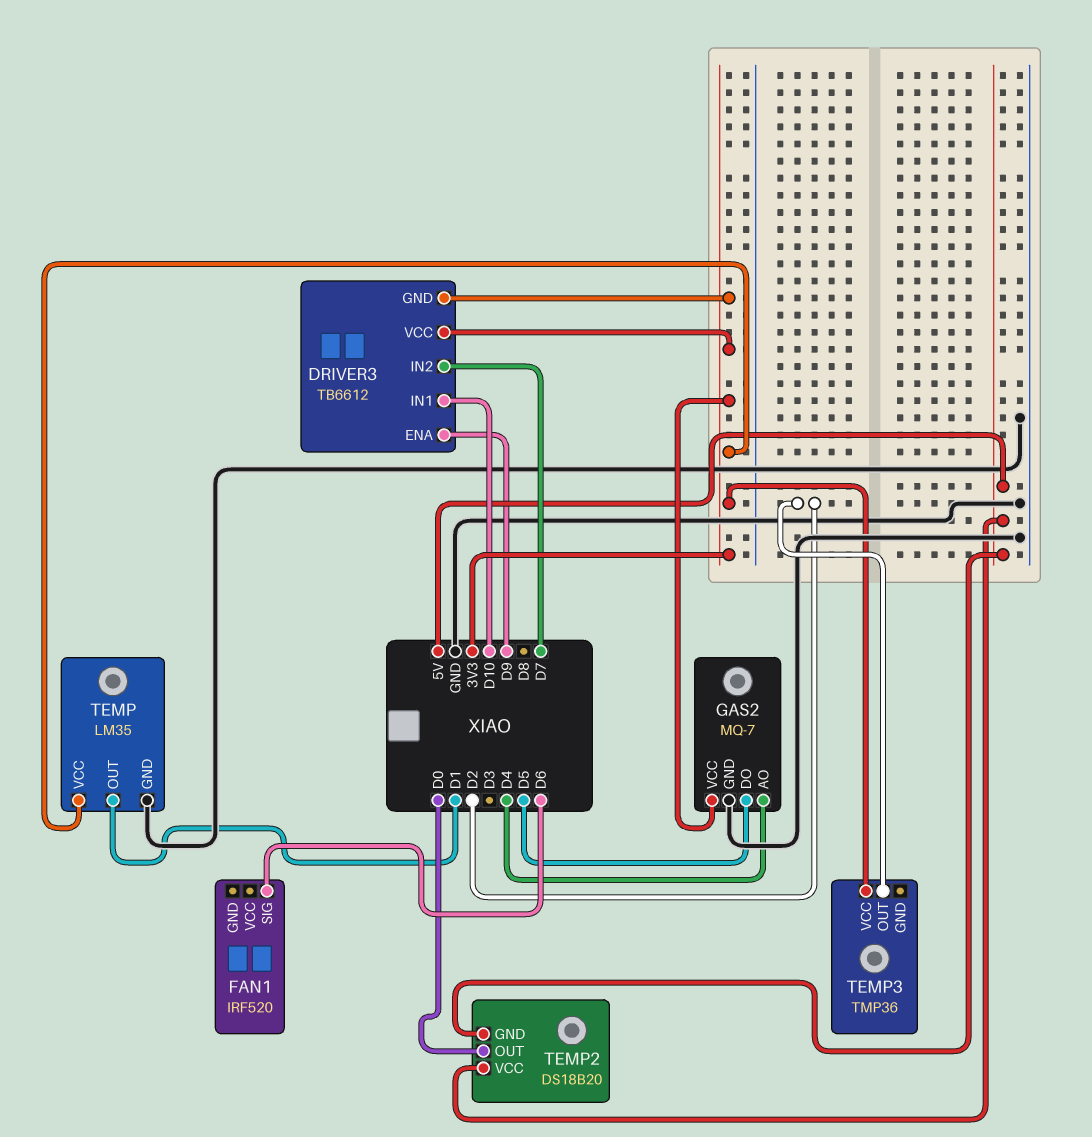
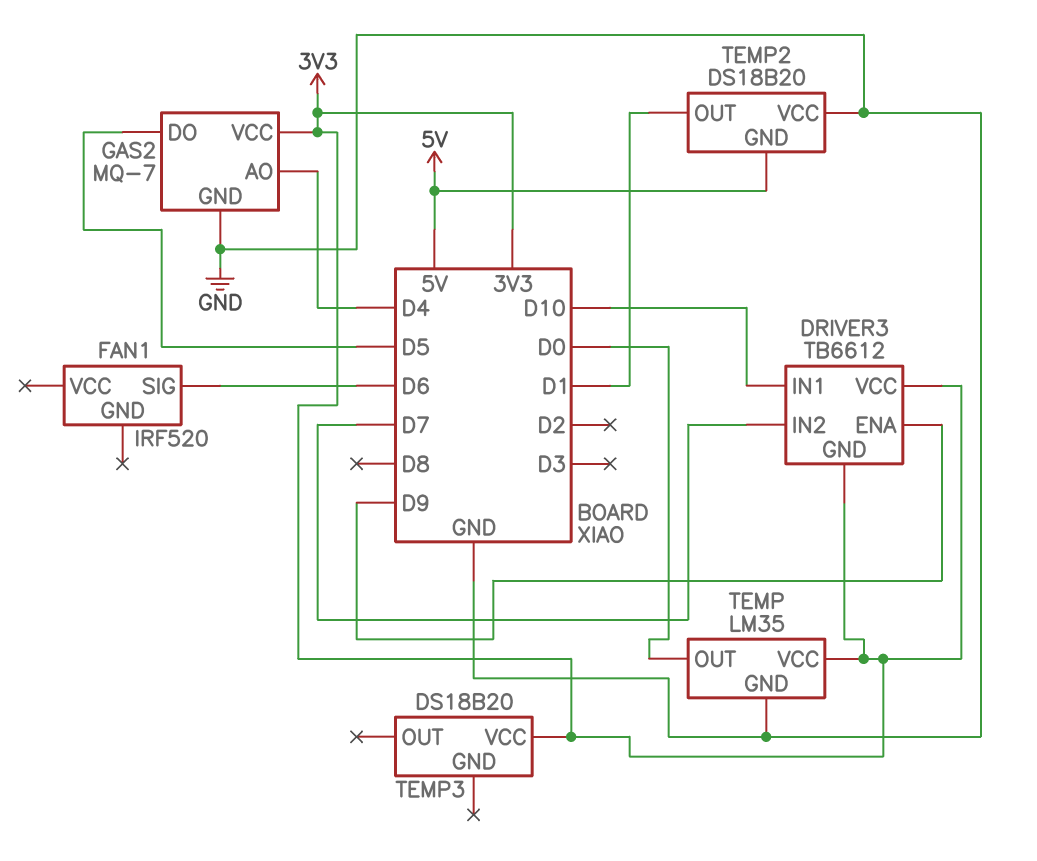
TEMP pin OUT: D1 -> D0
TEMP2 pin OUT: D0 -> D1
TEMP2 pin VCC: 5V -> GND
TEMP3: TMP36 -> DS18B20
TEMP3 pin OUT: D2 -> none

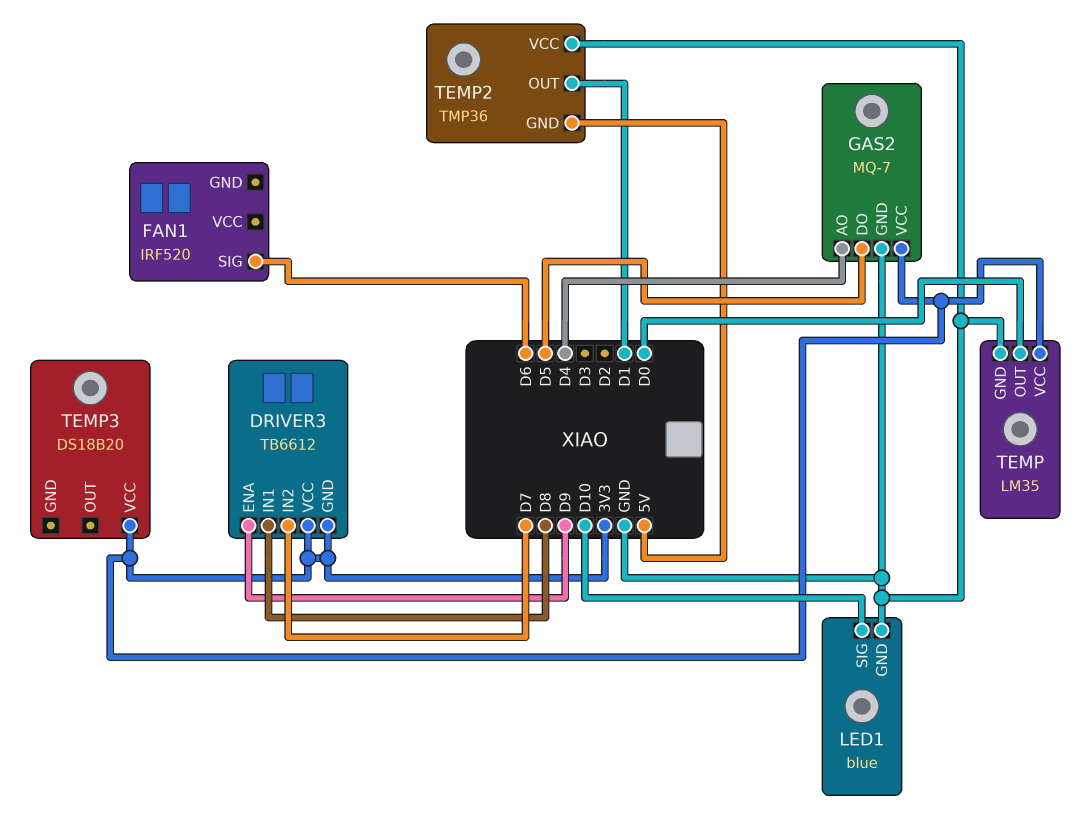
DRIVER3 pin IN1: D10 -> D8
LED1: none -> blue
LED1 pin GND: none -> GND
LED1 pin SIG: none -> D10
TEMP2: DS18B20 -> TMP36

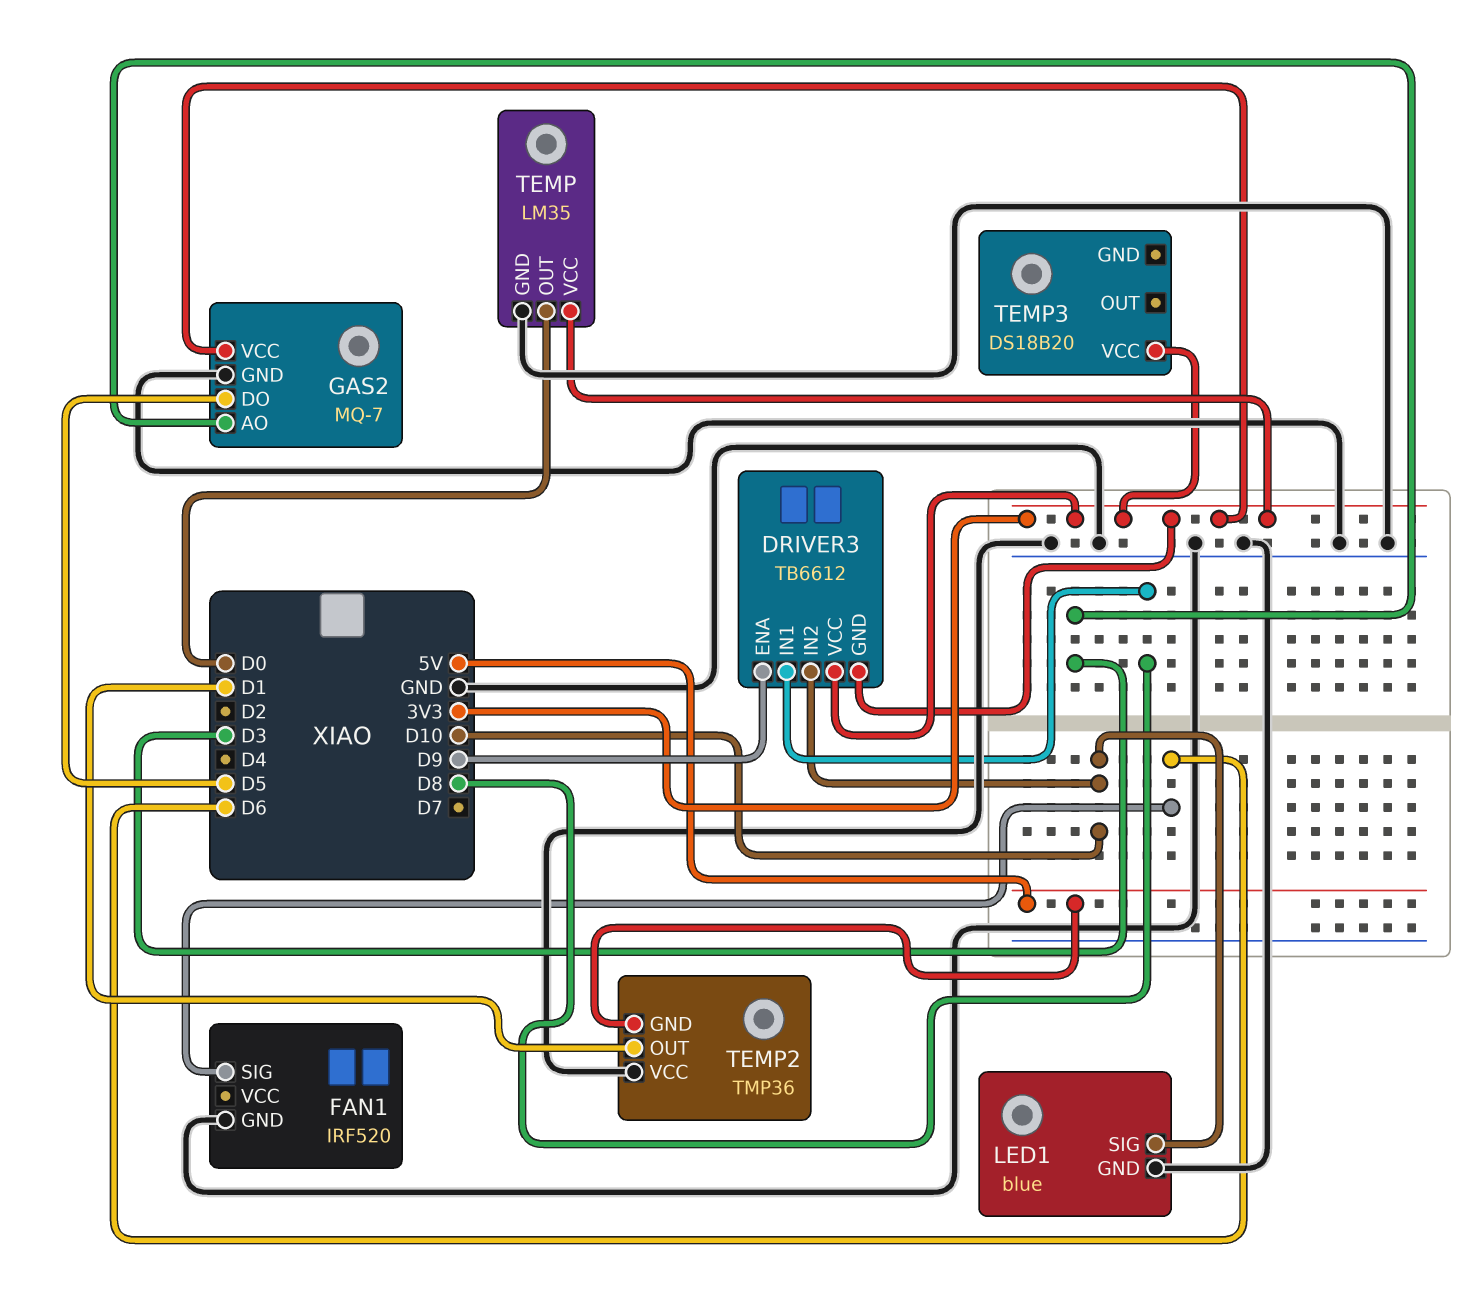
DRIVER3 pin IN2: D7 -> D10
FAN1 pin GND: none -> GND
GAS2 pin AO: D4 -> D3

